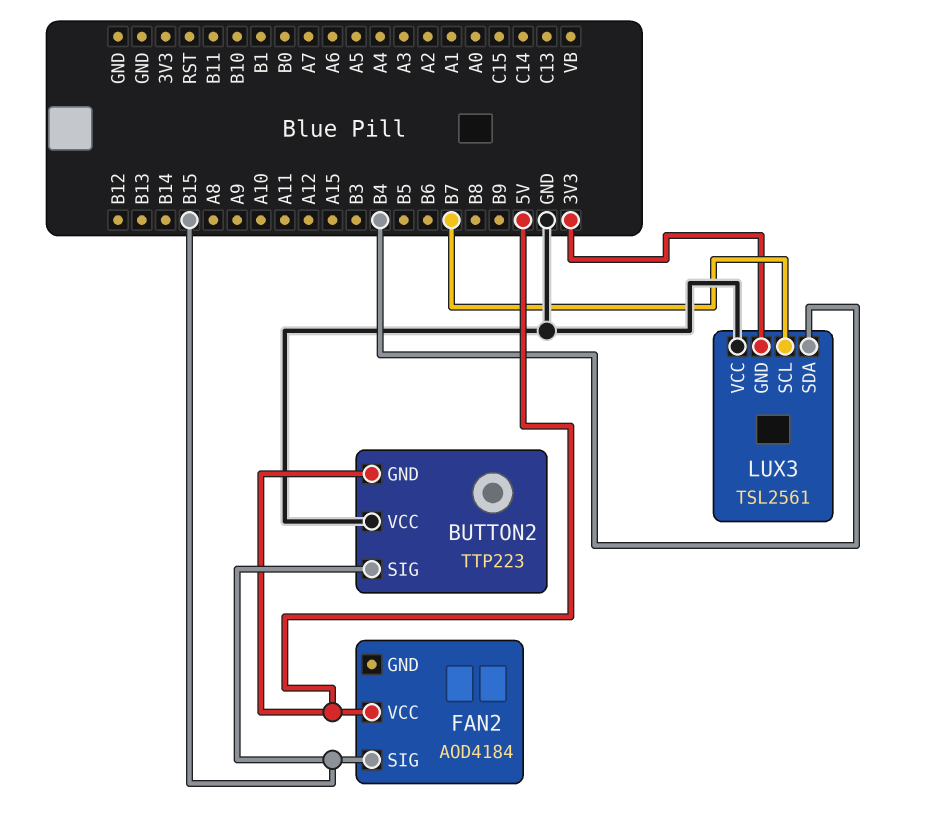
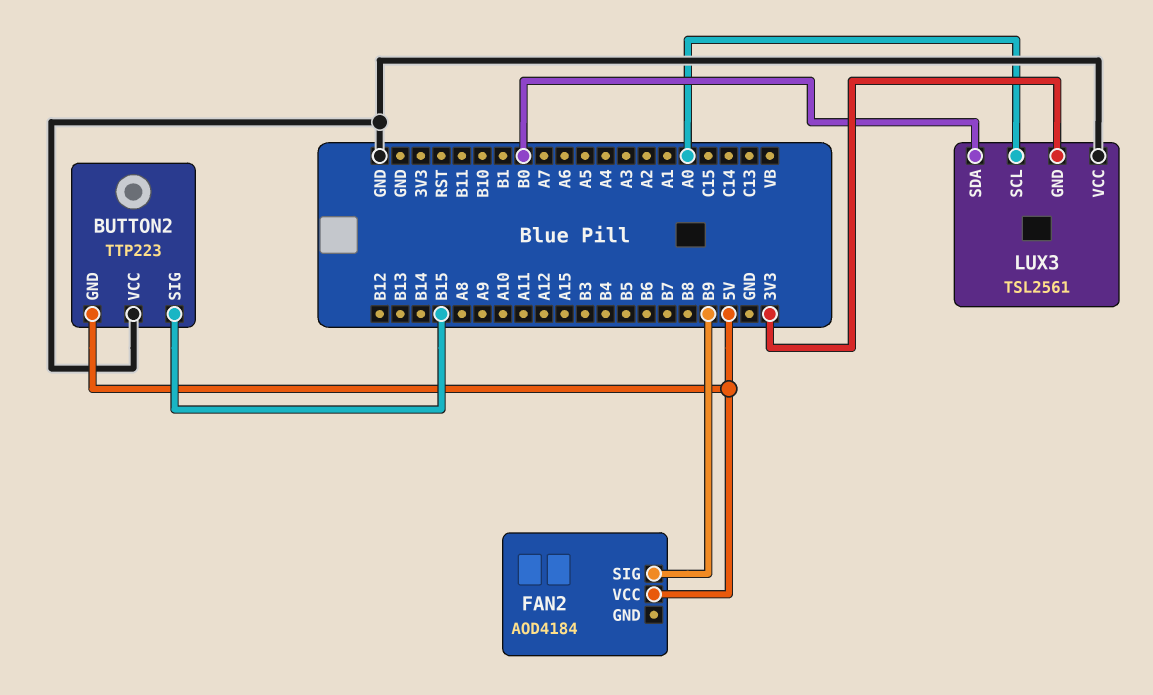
FAN2 pin SIG: B15 -> B9
LUX3 pin SCL: B7 -> A0
LUX3 pin SDA: B4 -> B0

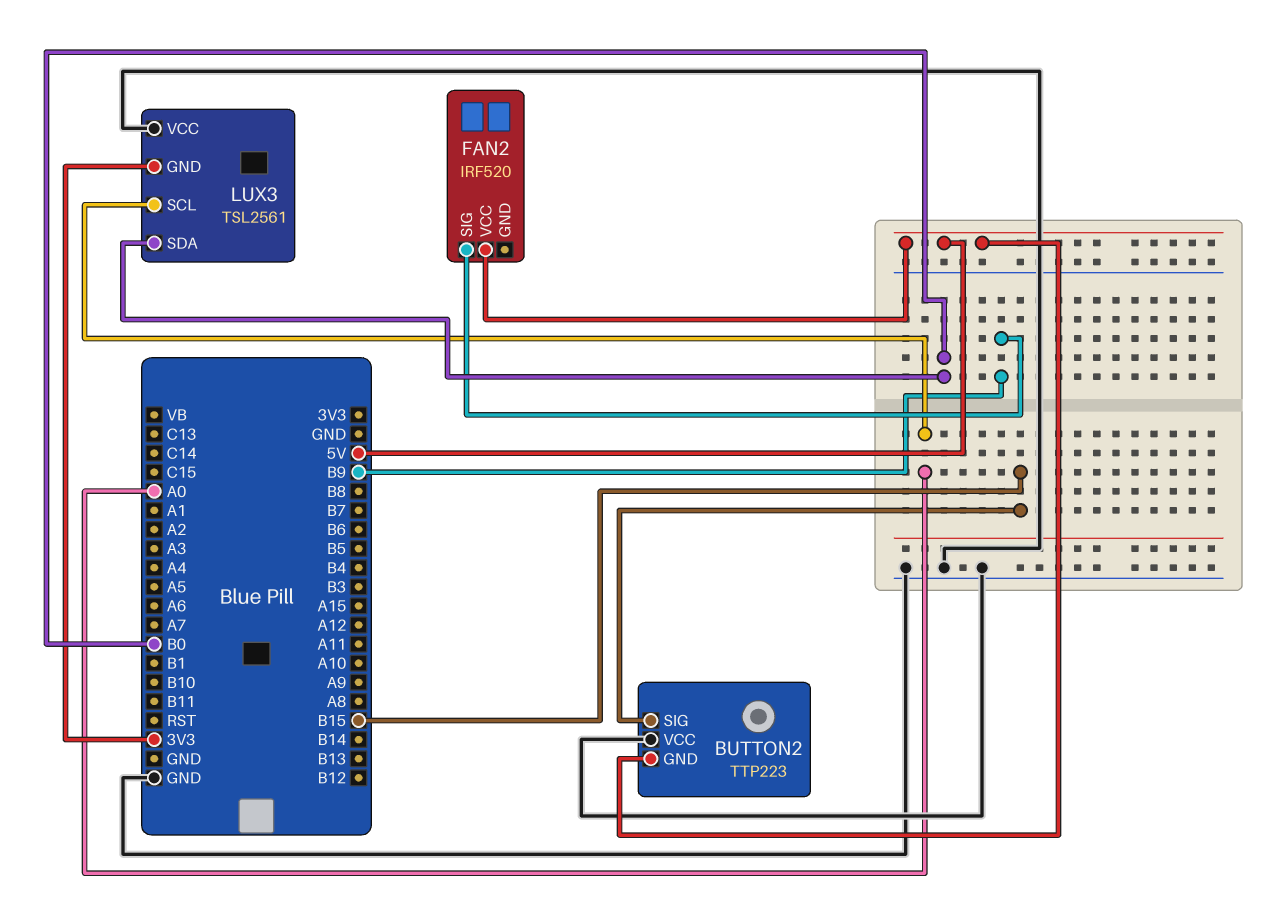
FAN2: AOD4184 -> IRF520

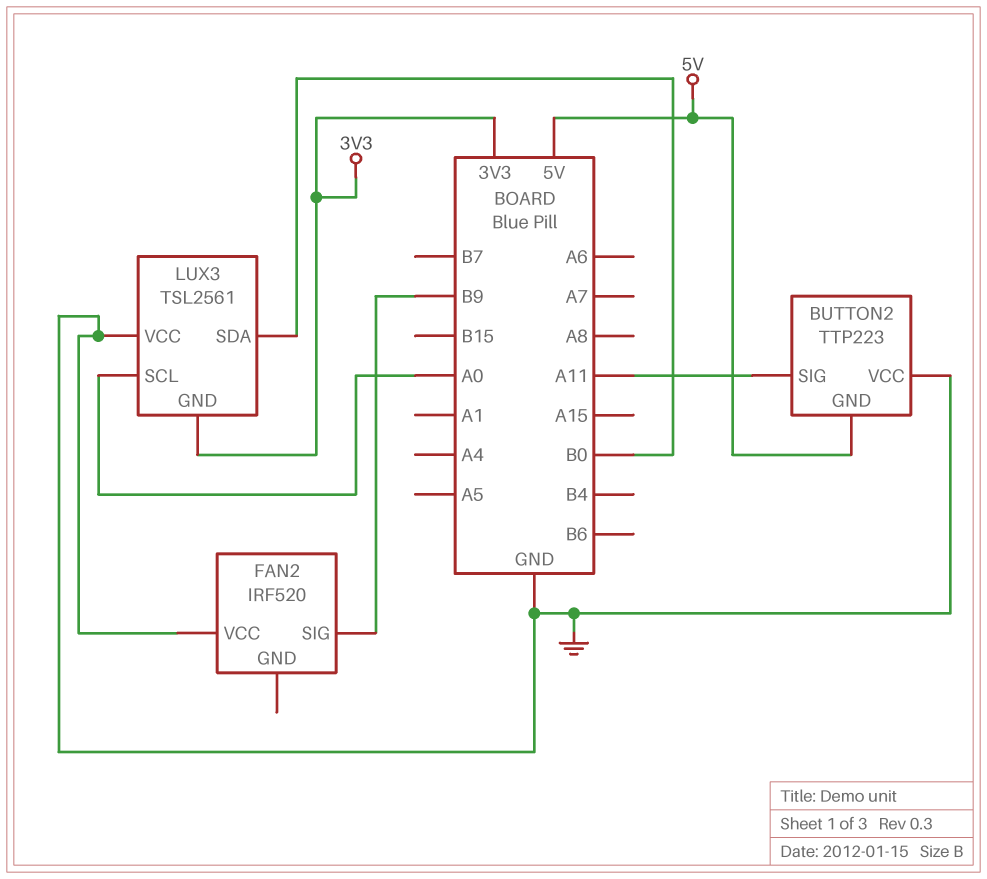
BUTTON2 pin SIG: B15 -> A11
FAN2 pin VCC: 5V -> GND

